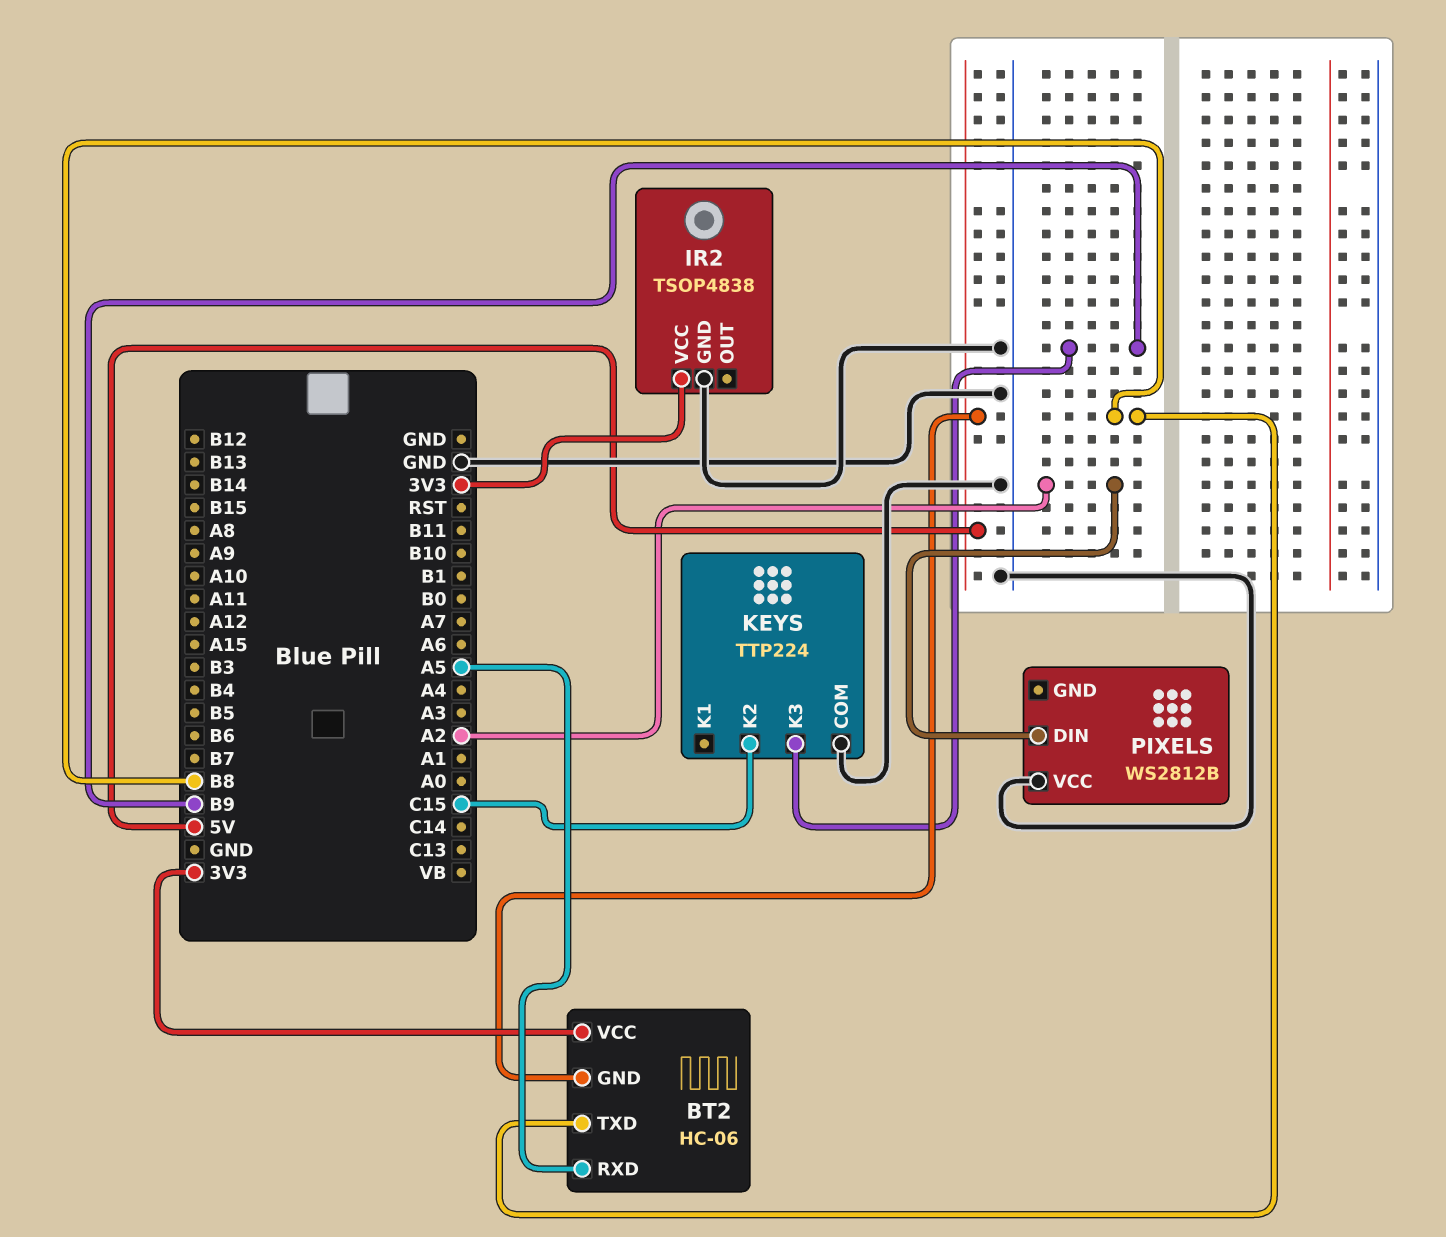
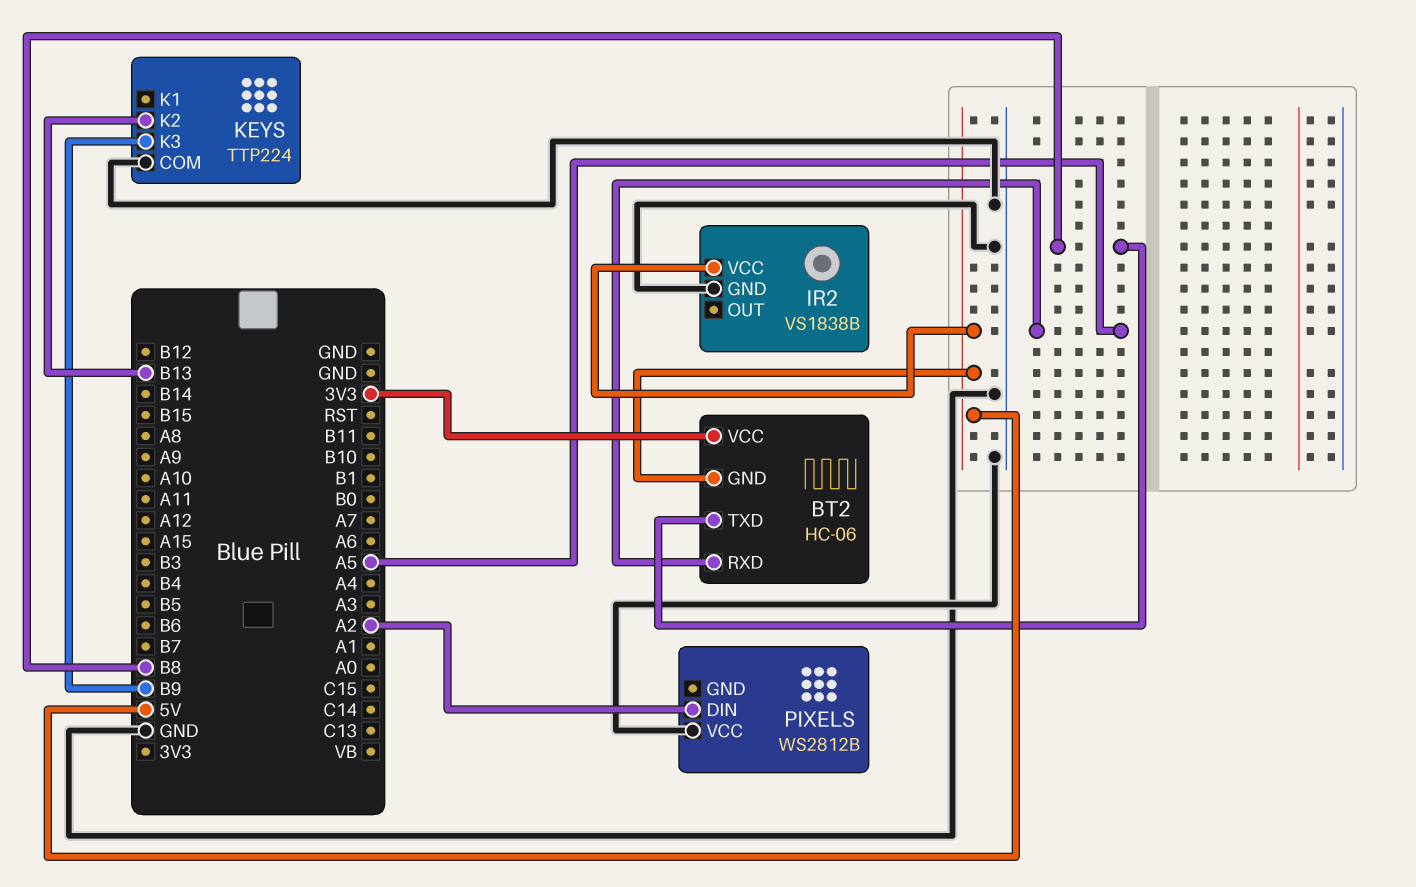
IR2: TSOP4838 -> VS1838B
IR2 pin VCC: 3V3 -> 5V
KEYS pin K2: C15 -> B13

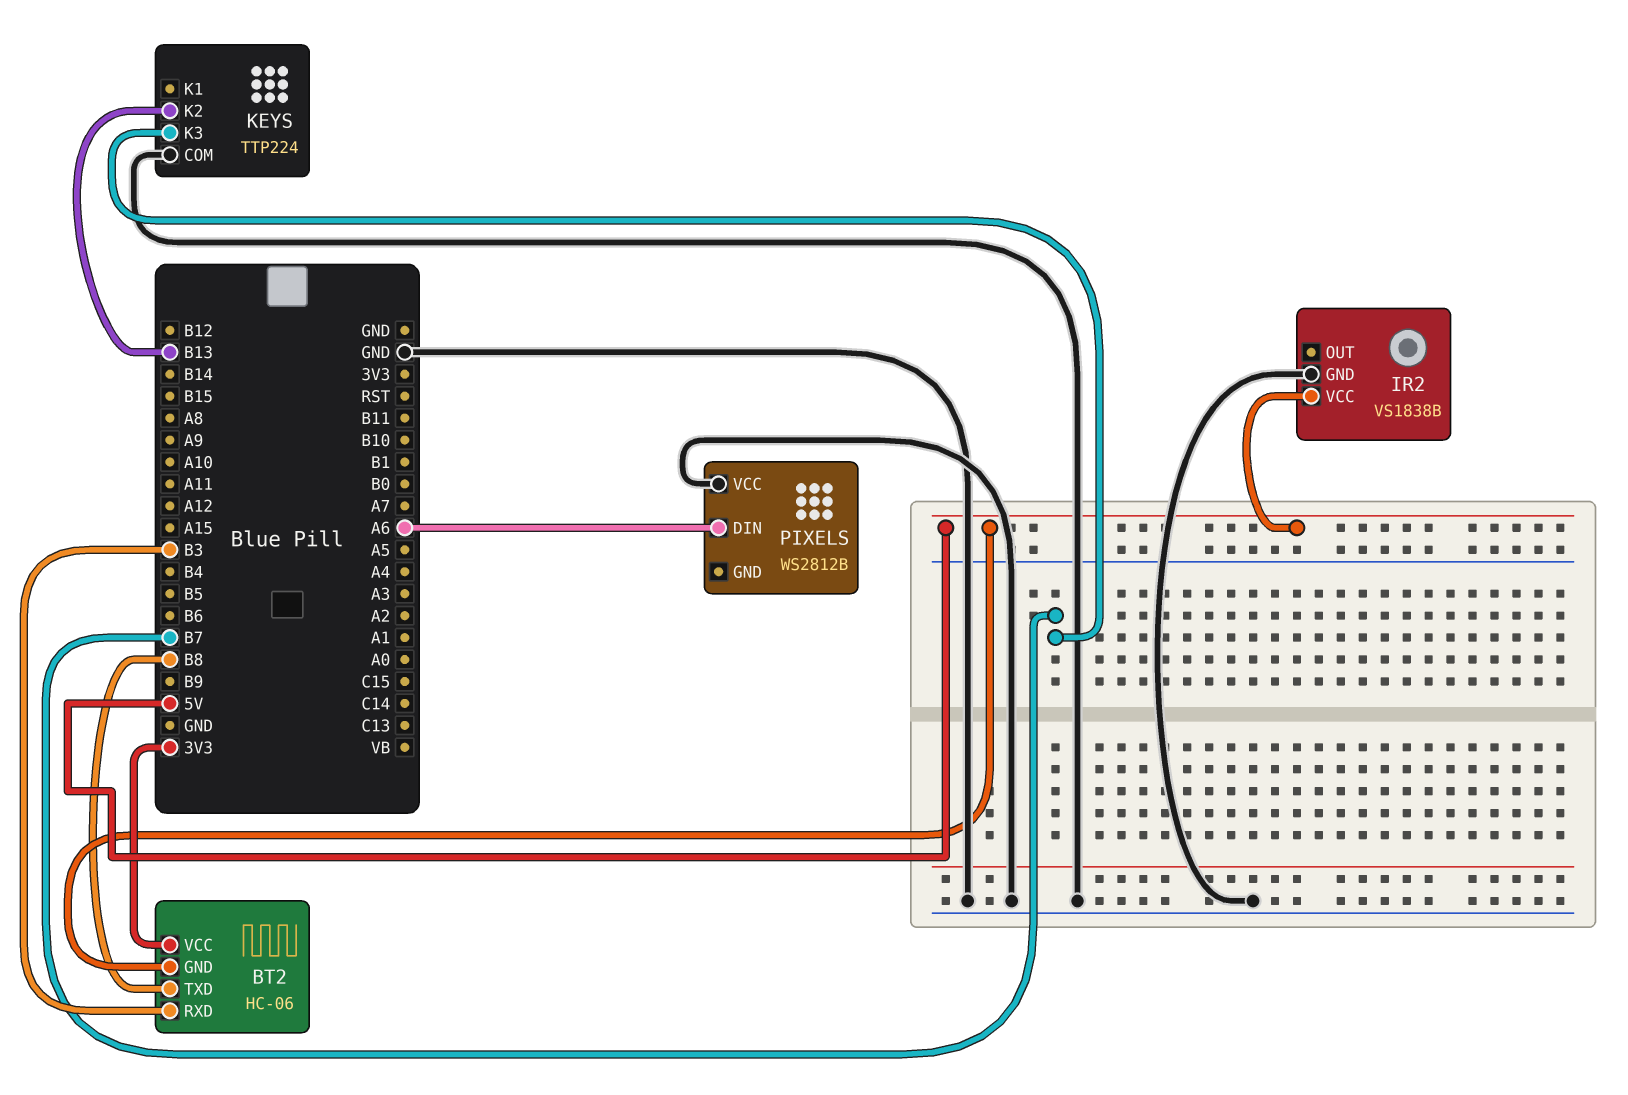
BT2 pin RXD: A5 -> B3
KEYS pin K3: B9 -> B7
PIXELS pin DIN: A2 -> A6

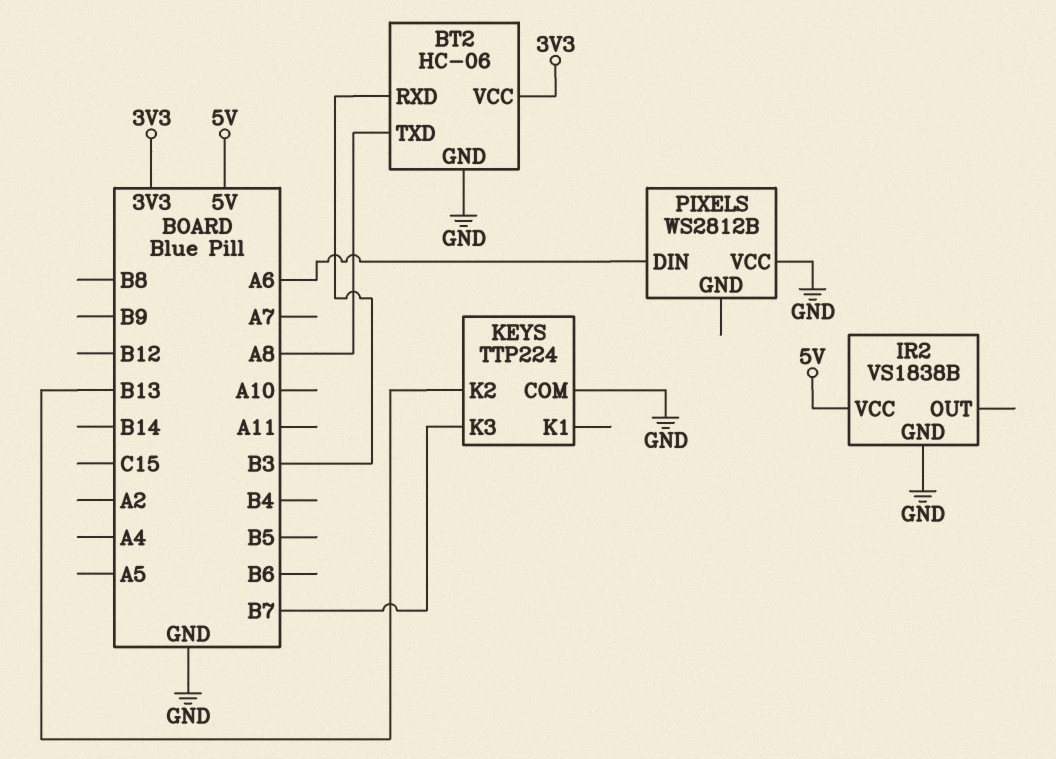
BT2 pin GND: 5V -> GND
BT2 pin TXD: B8 -> A8

